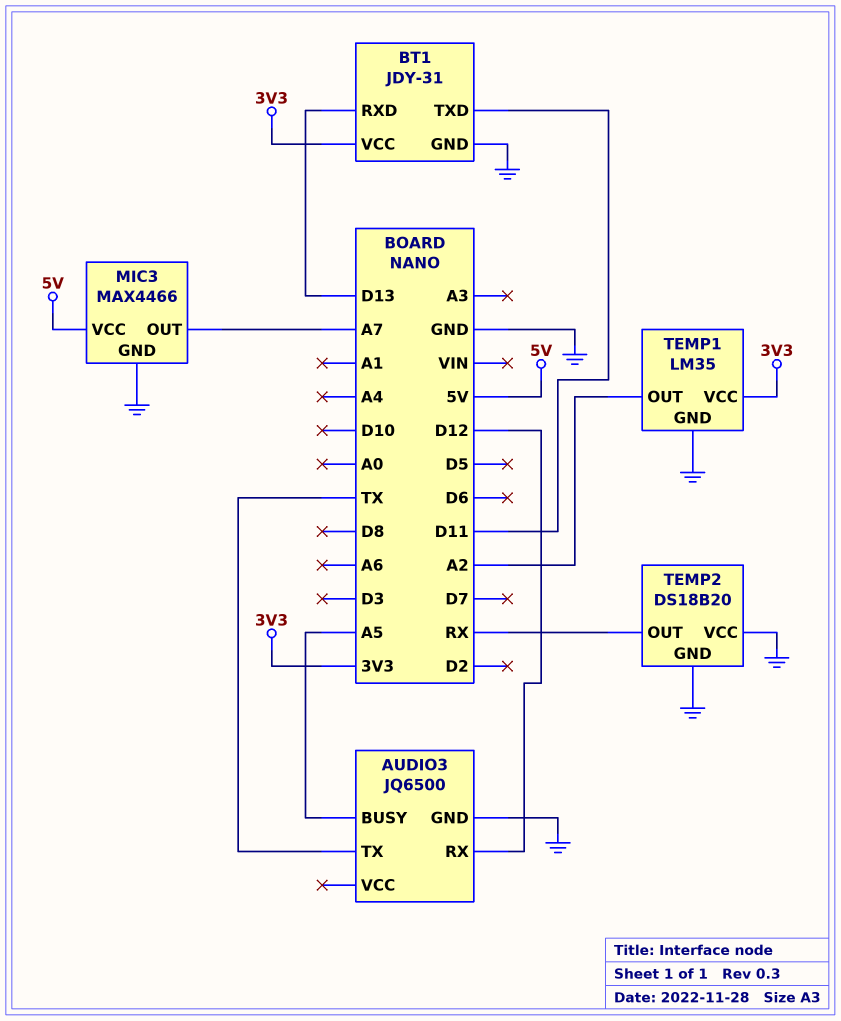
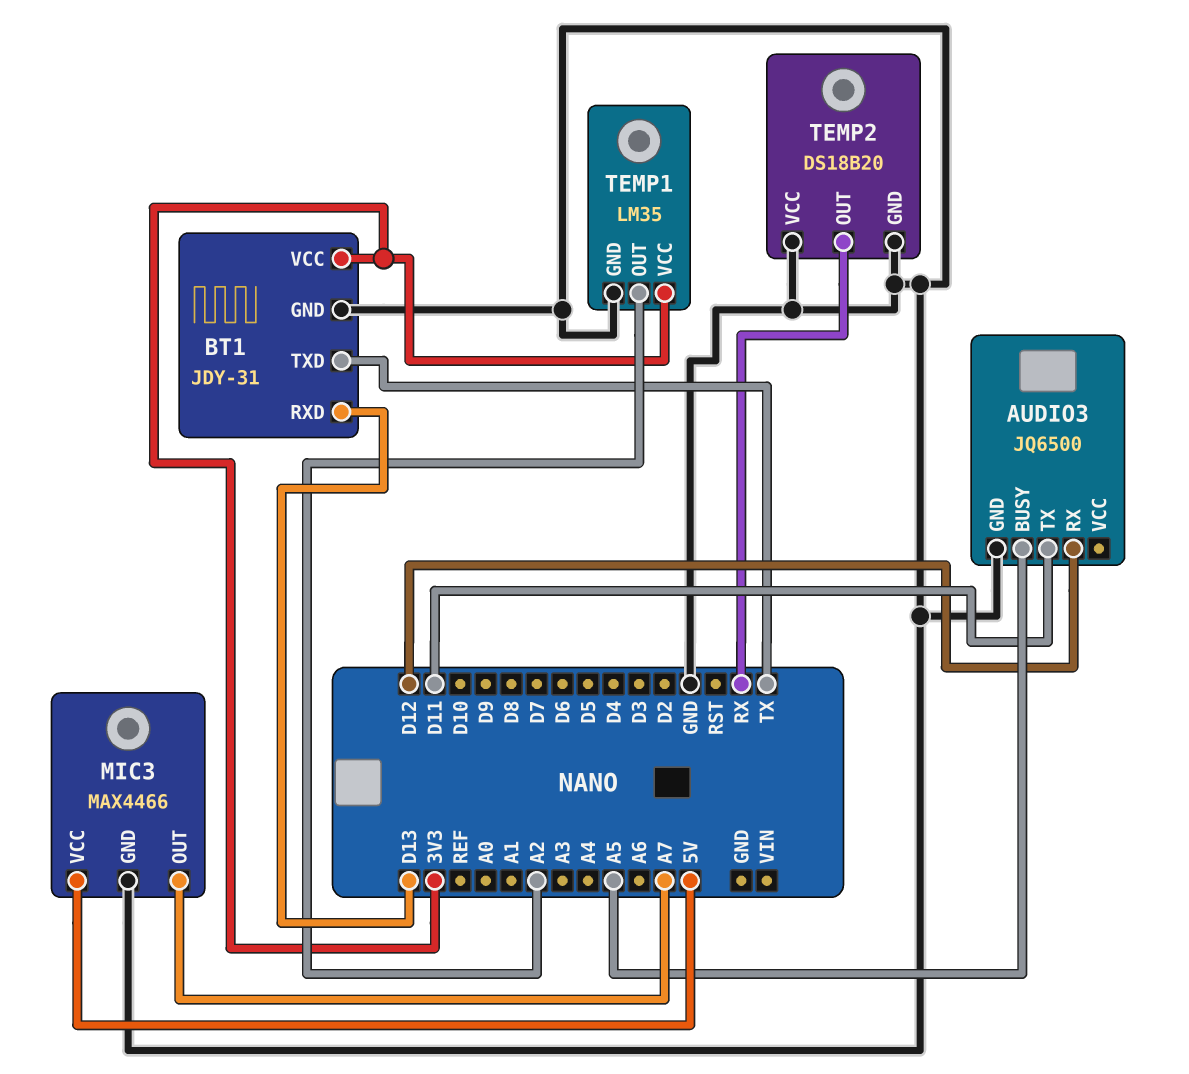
AUDIO3 pin TX: TX -> D11
BT1 pin TXD: D11 -> TX

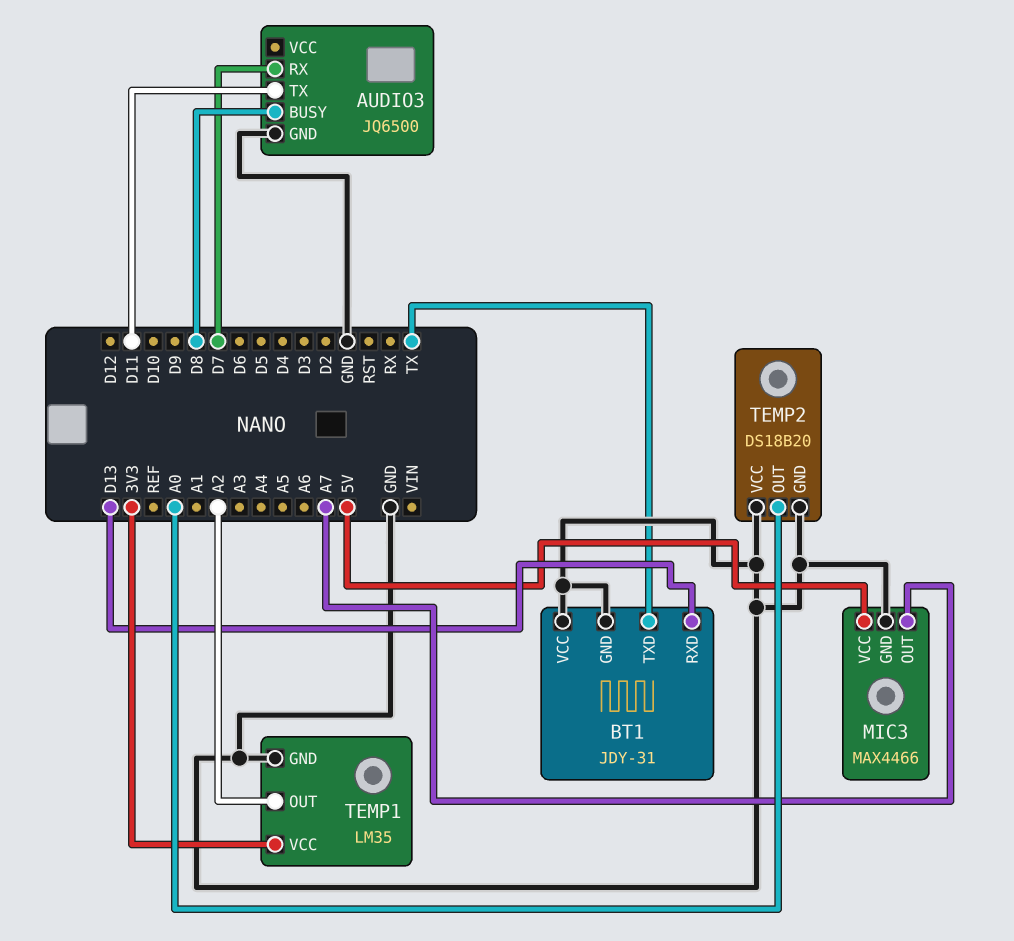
AUDIO3 pin BUSY: A5 -> D8
AUDIO3 pin RX: D12 -> D7
BT1 pin VCC: 3V3 -> GND
TEMP2 pin OUT: RX -> A0

